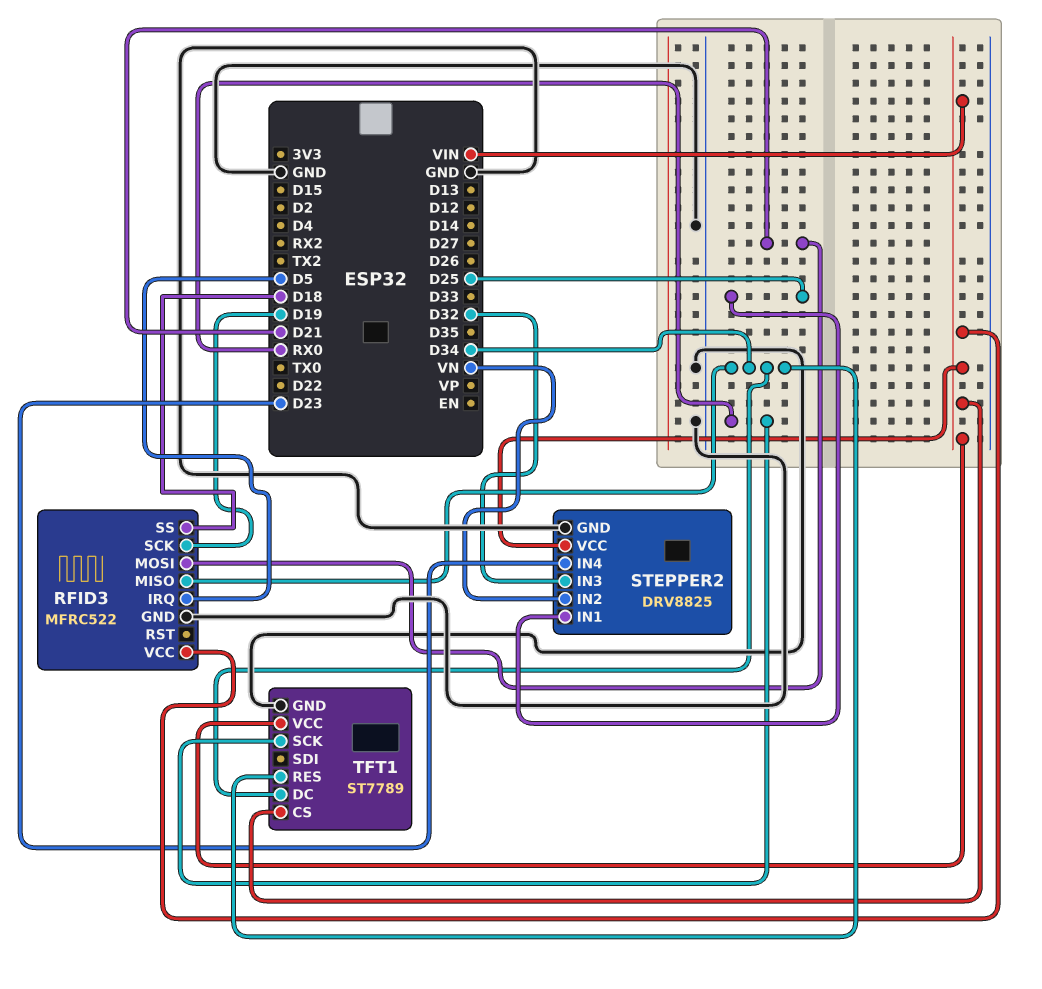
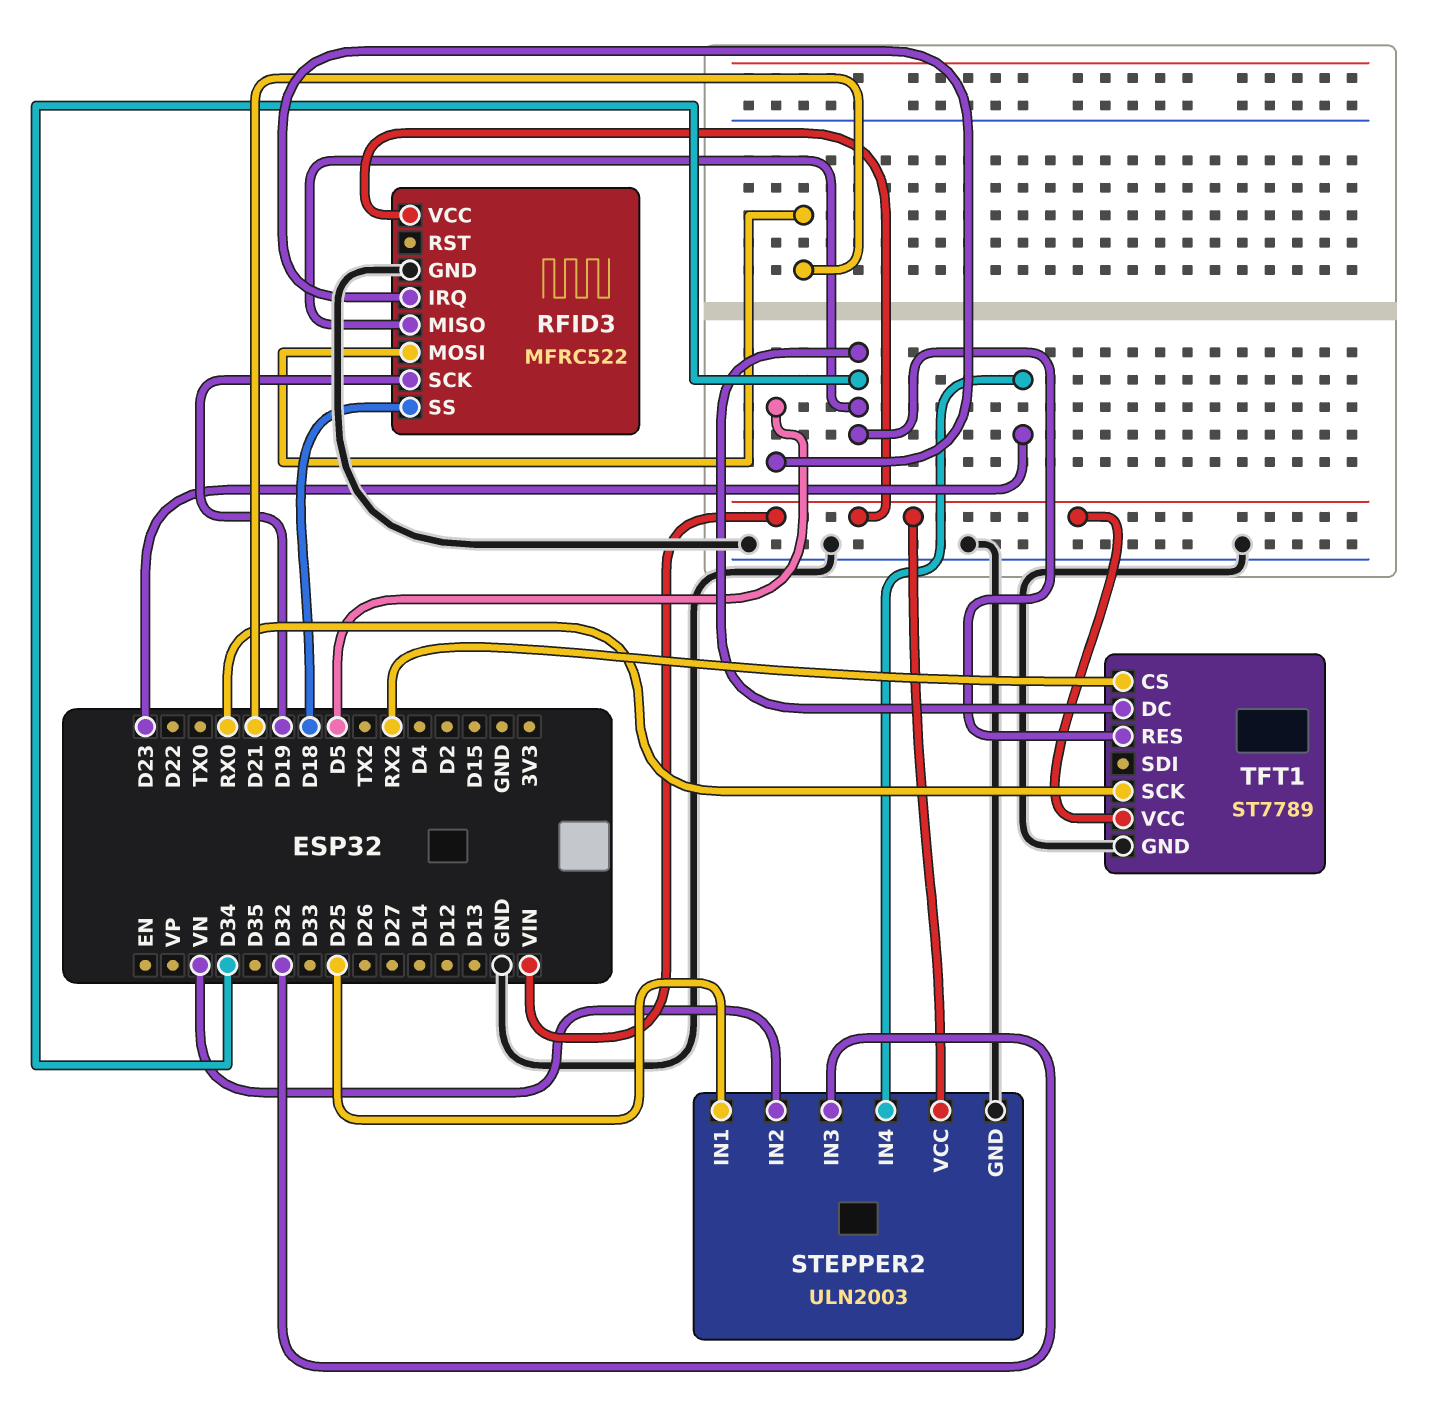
STEPPER2: DRV8825 -> ULN2003
TFT1 pin CS: VIN -> RX2

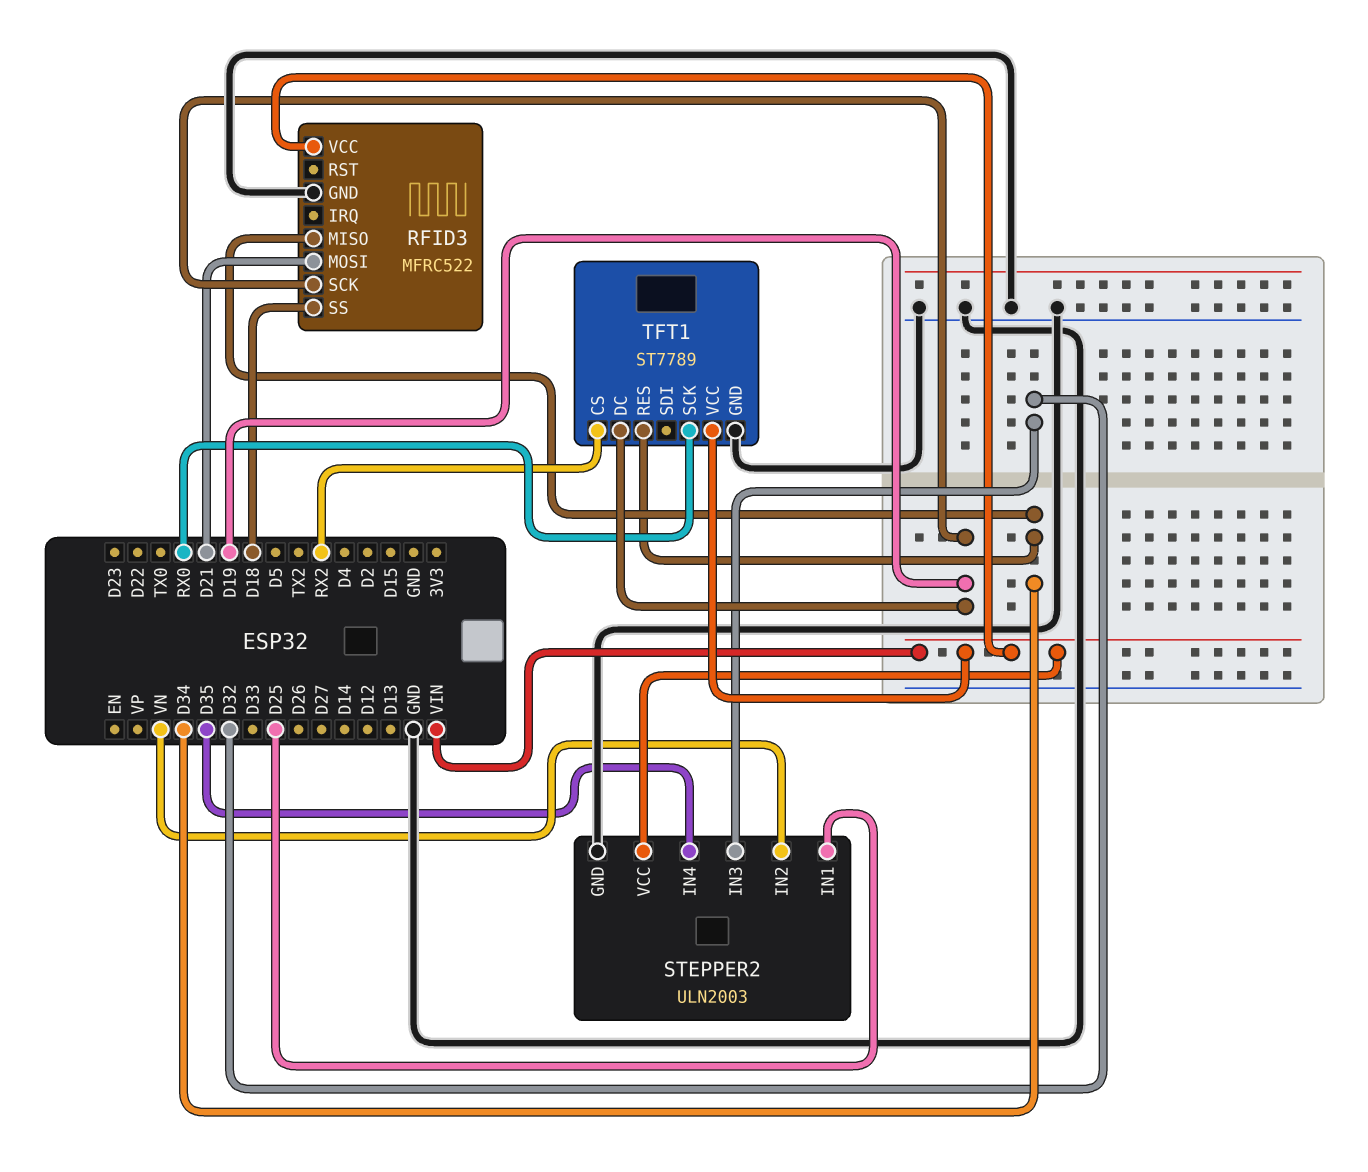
RFID3 pin IRQ: D5 -> none
STEPPER2 pin IN4: D23 -> D35
TFT1 pin DC: D34 -> D19

